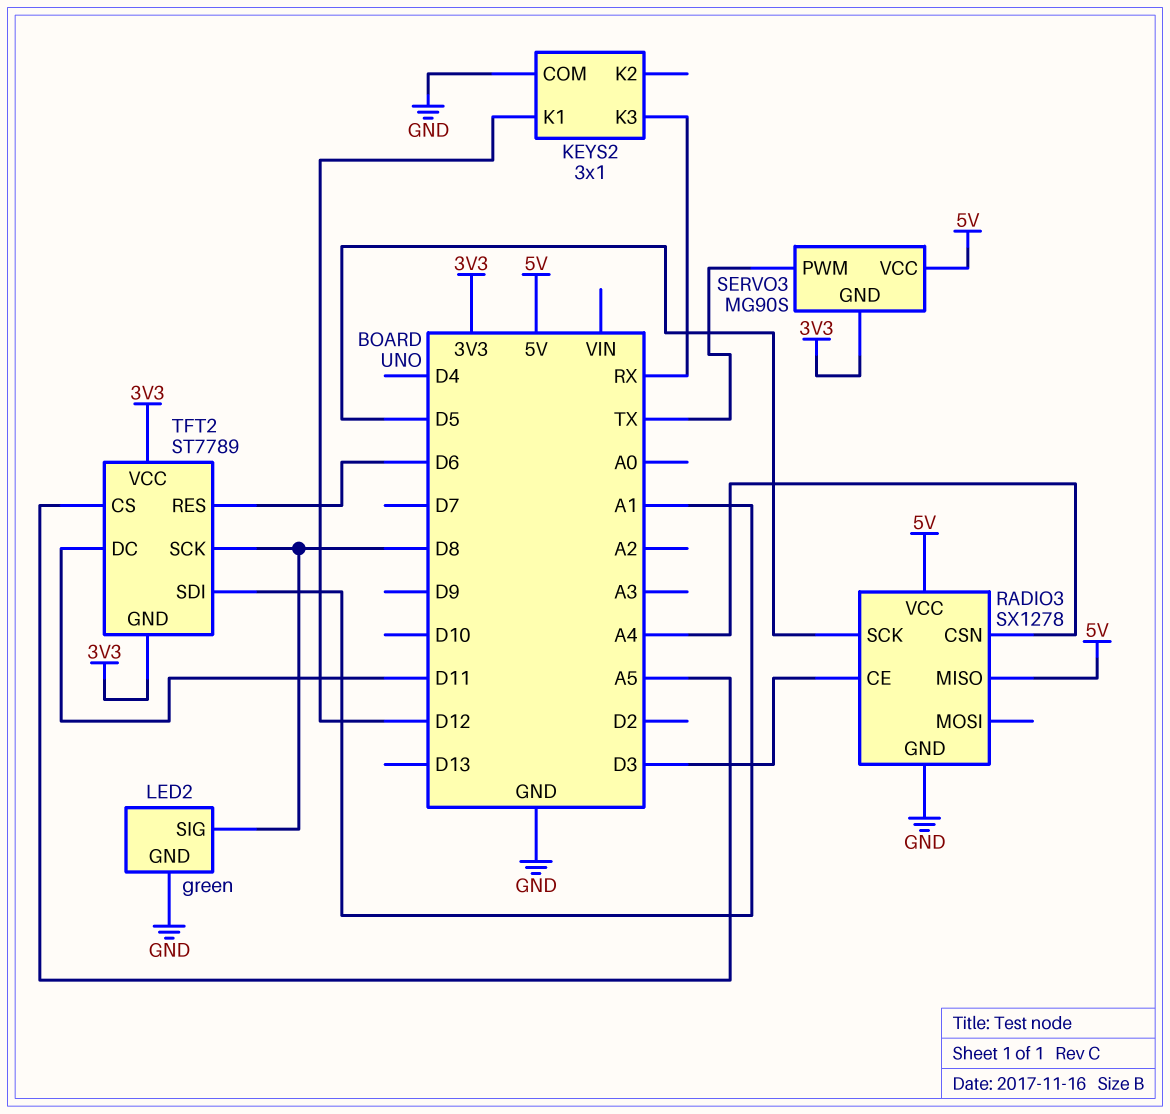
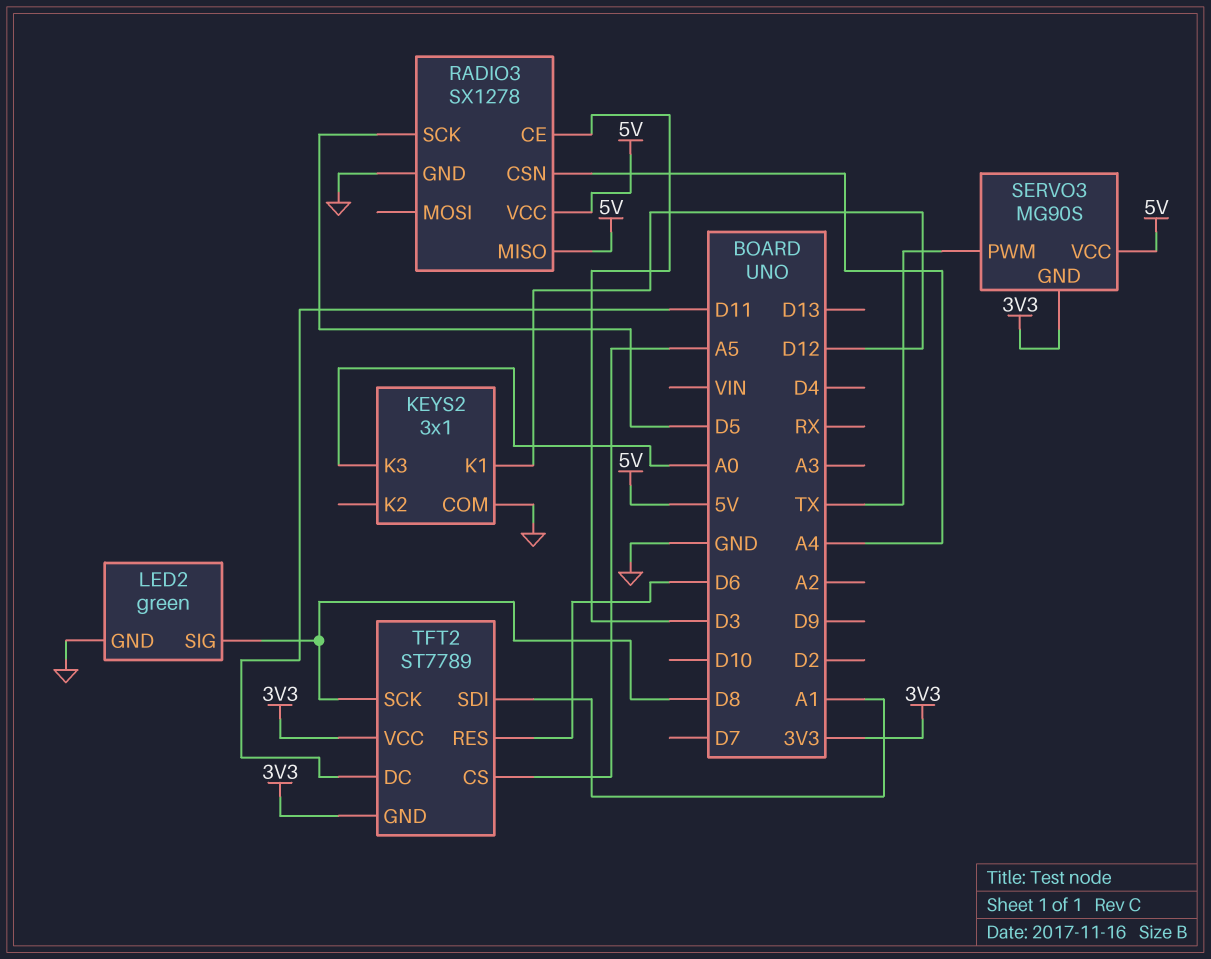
KEYS2 pin K3: RX -> A0

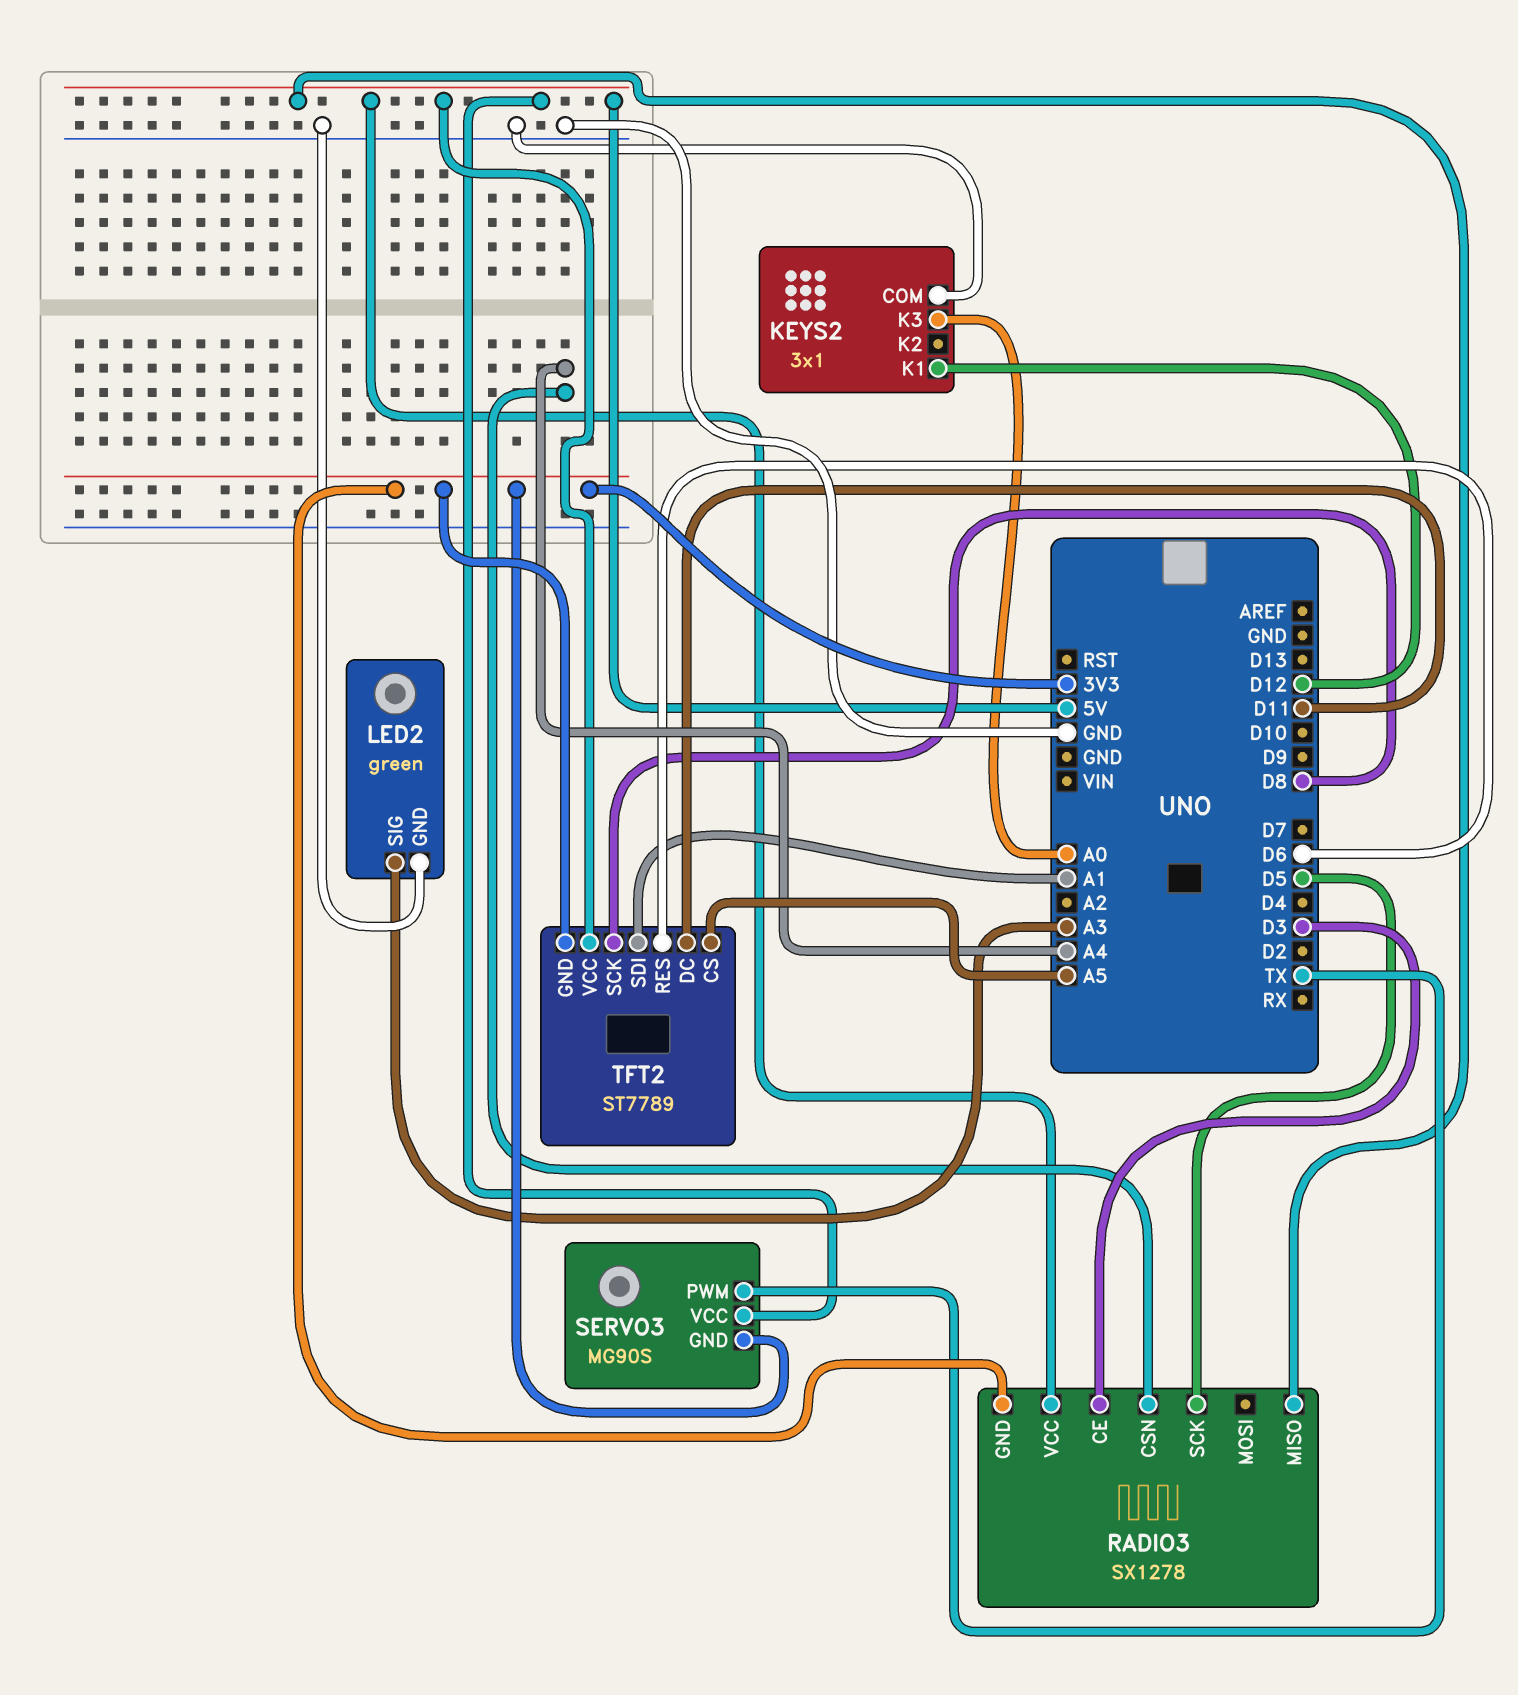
LED2 pin SIG: D8 -> A3
RADIO3 pin GND: GND -> 3V3
TFT2 pin VCC: 3V3 -> 5V

